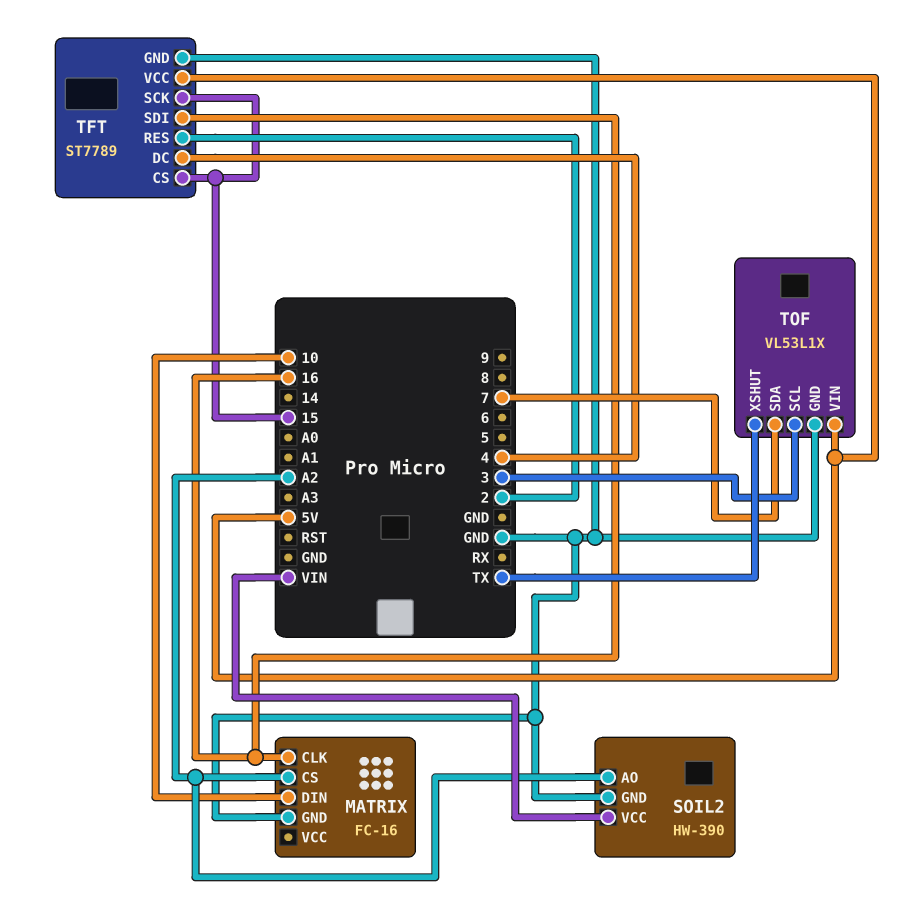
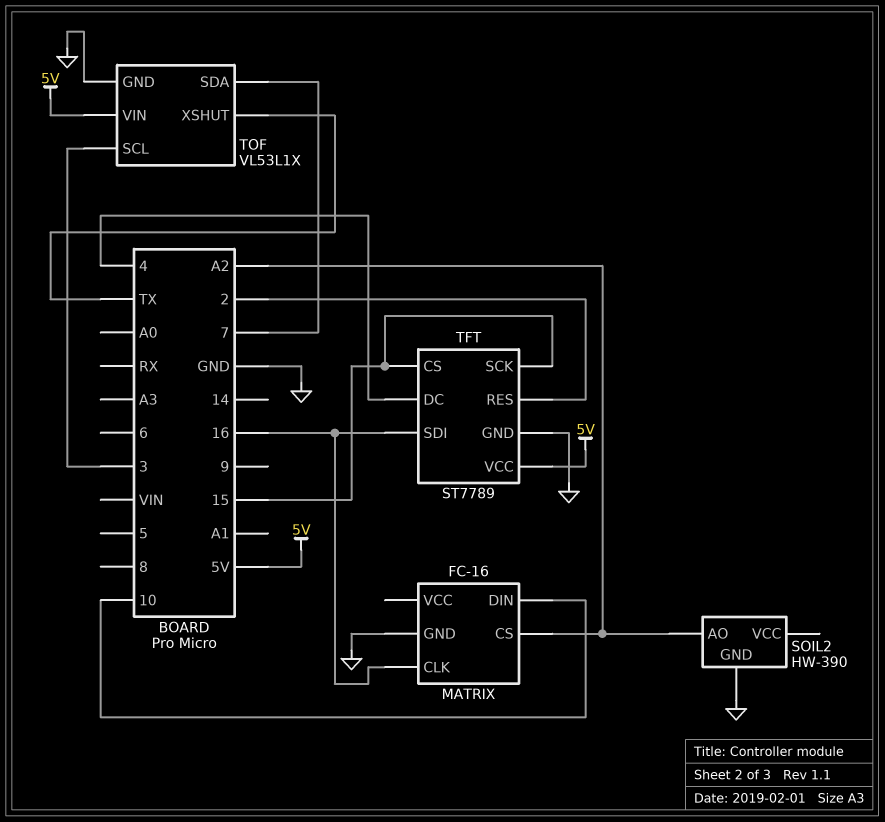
SOIL2 pin VCC: VIN -> none

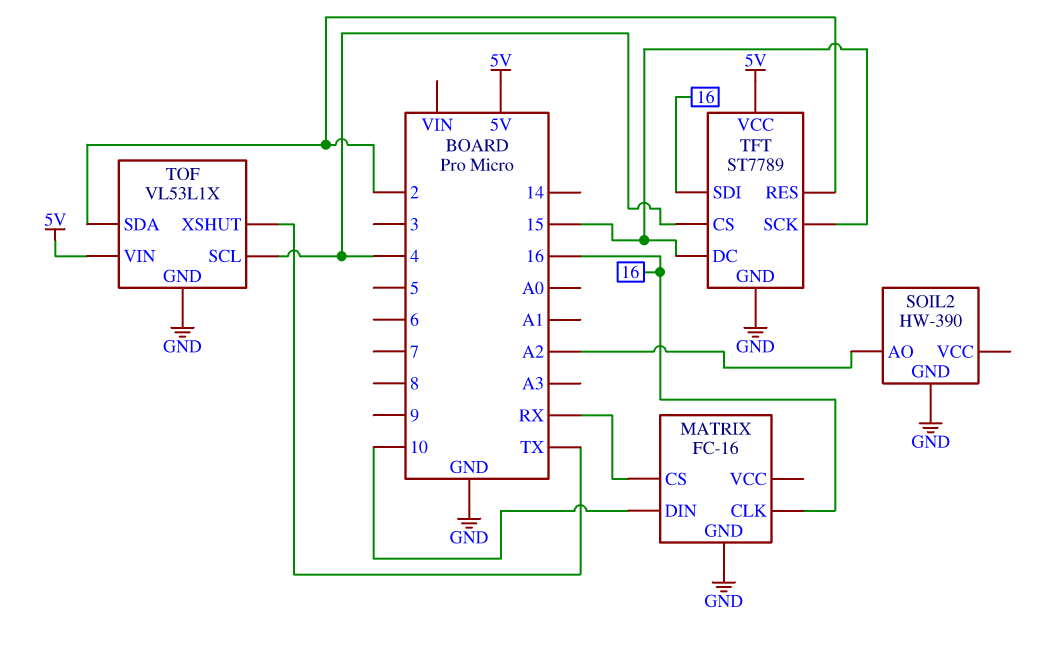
MATRIX pin CS: A2 -> RX
TFT pin CS: 15 -> 4
TFT pin DC: 4 -> 15
TOF pin SCL: 3 -> 4
TOF pin SDA: 7 -> 2

